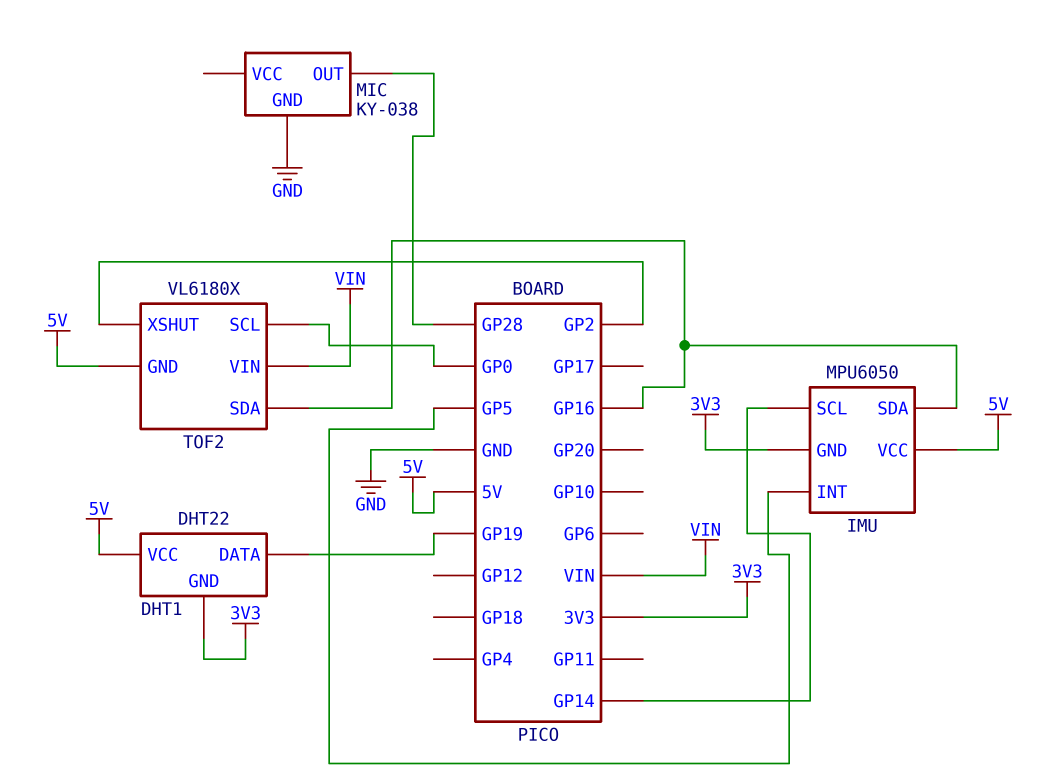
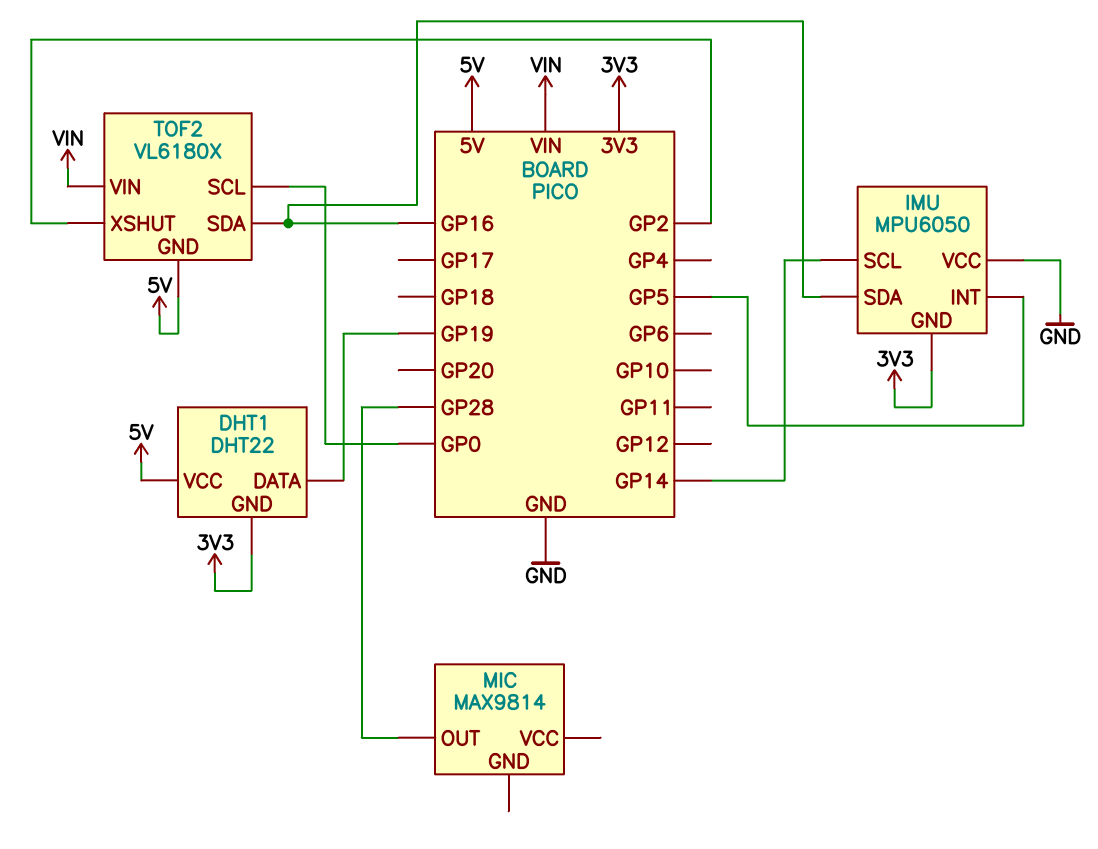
IMU pin VCC: 5V -> GND
MIC: KY-038 -> MAX9814
MIC pin GND: GND -> none

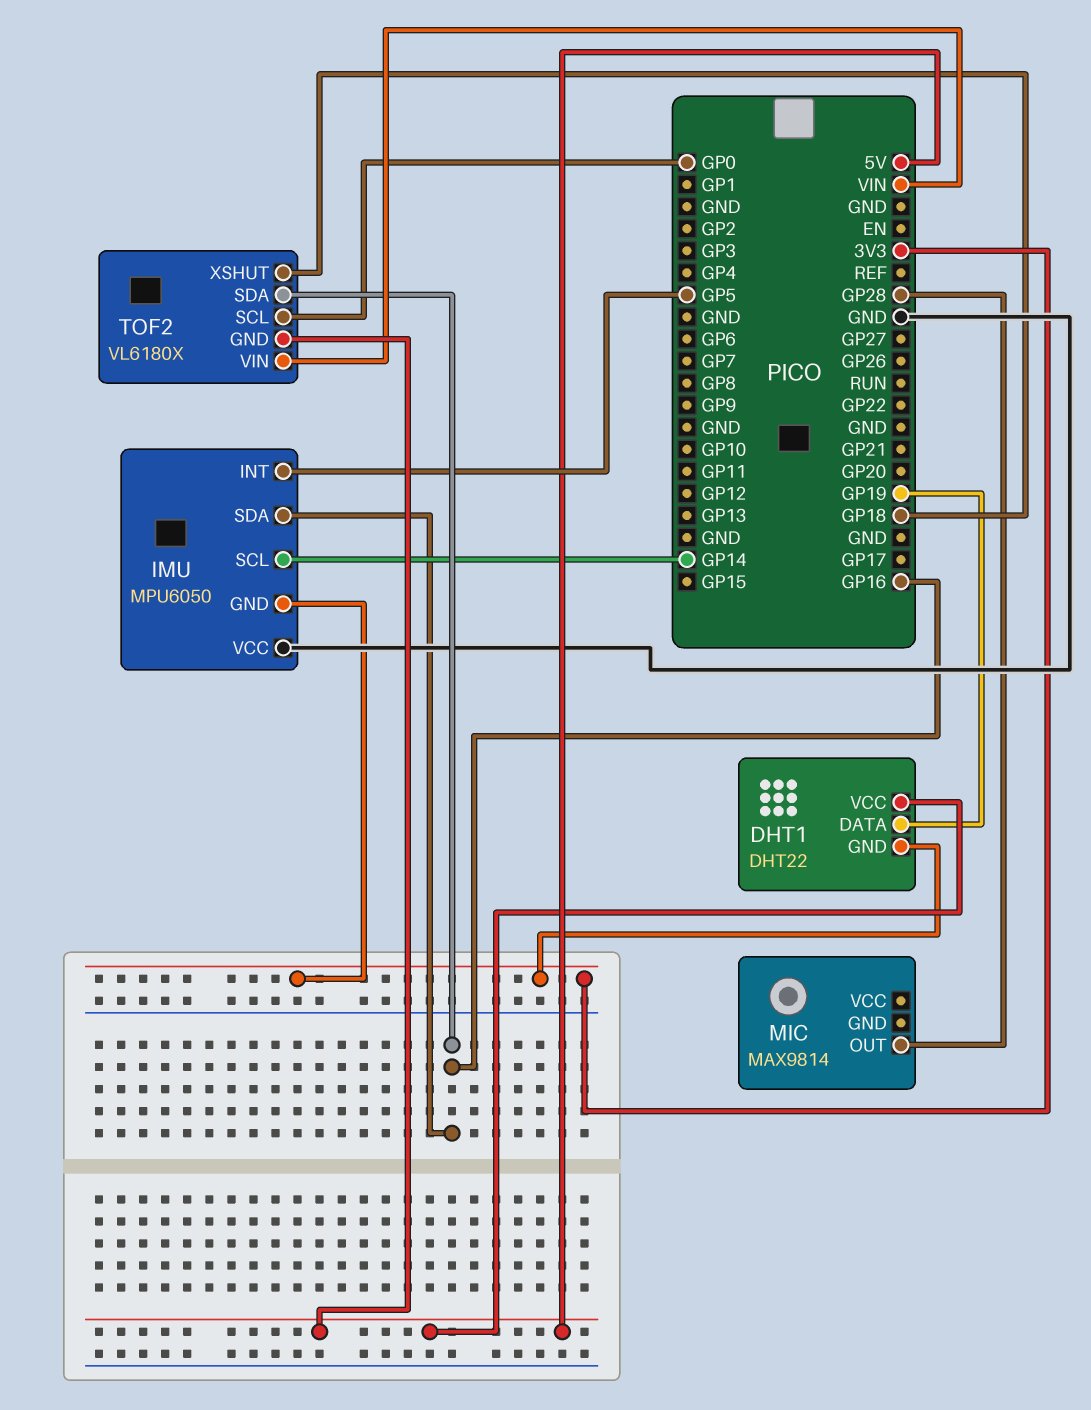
TOF2 pin XSHUT: GP2 -> GP18

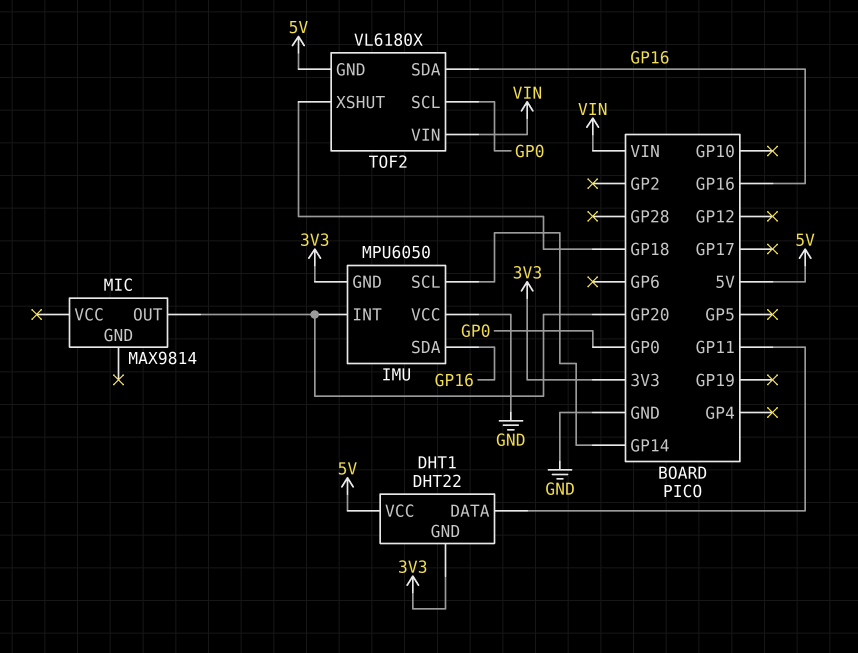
DHT1 pin DATA: GP19 -> GP11
IMU pin INT: GP5 -> GP20
MIC pin OUT: GP28 -> GP20

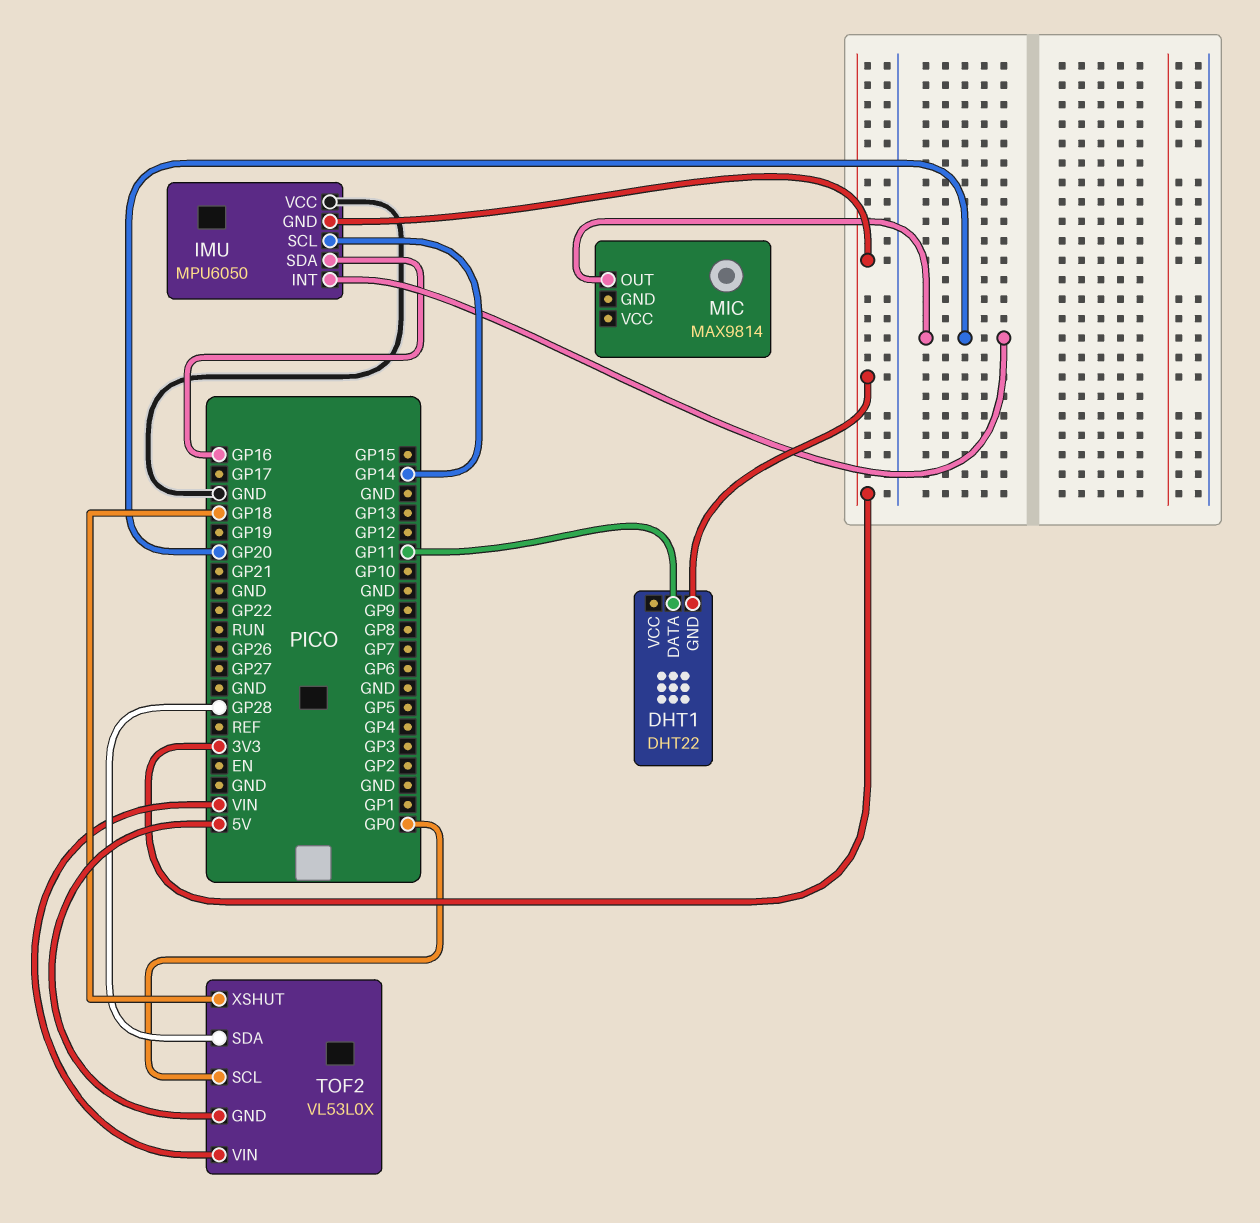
DHT1 pin VCC: 5V -> none
TOF2: VL6180X -> VL53L0X
TOF2 pin SDA: GP16 -> GP28

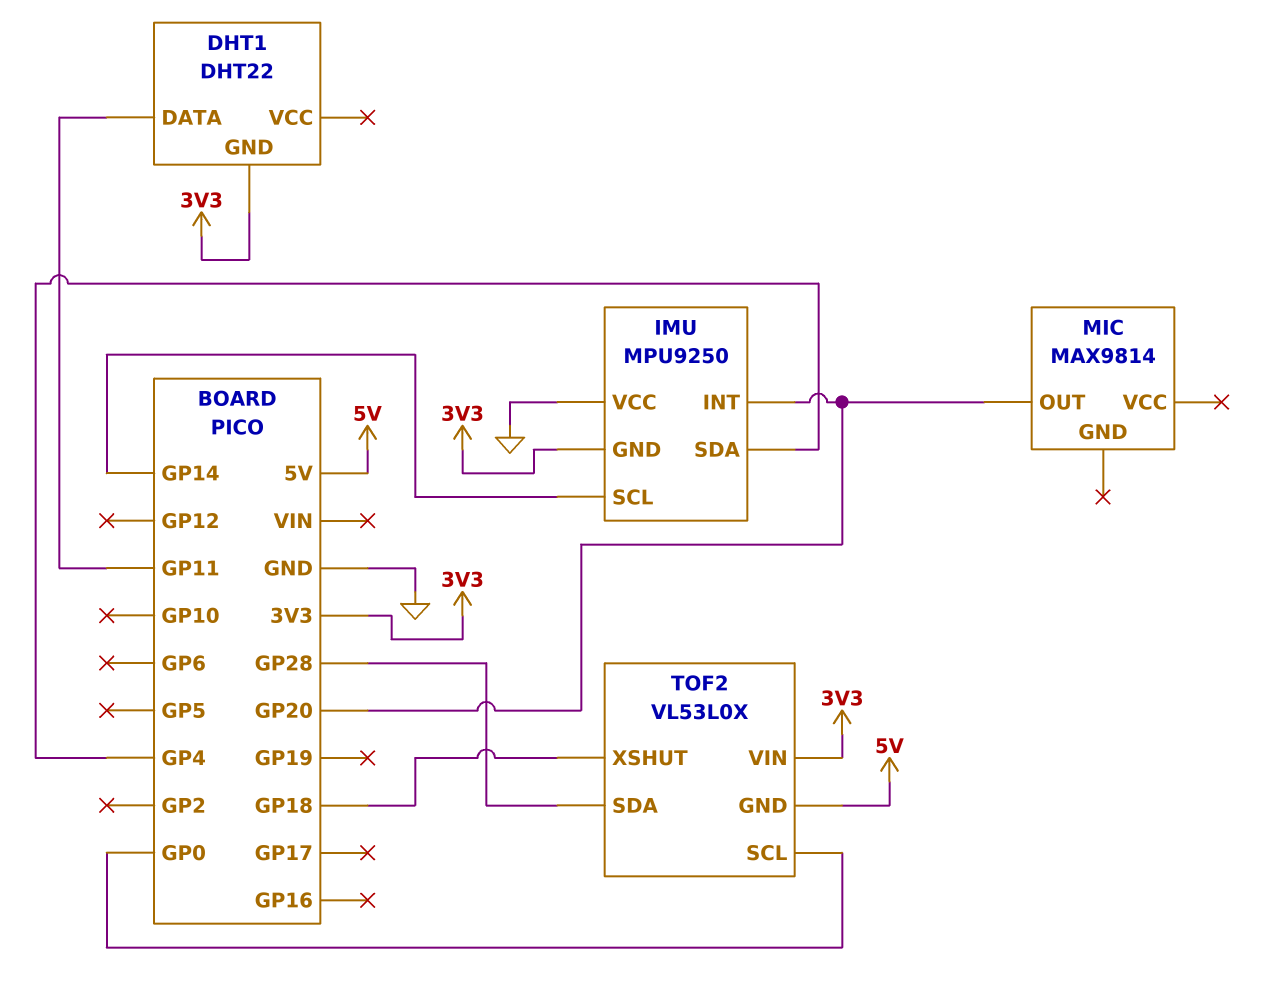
IMU: MPU6050 -> MPU9250
IMU pin SDA: GP16 -> GP4
TOF2 pin VIN: VIN -> 3V3

